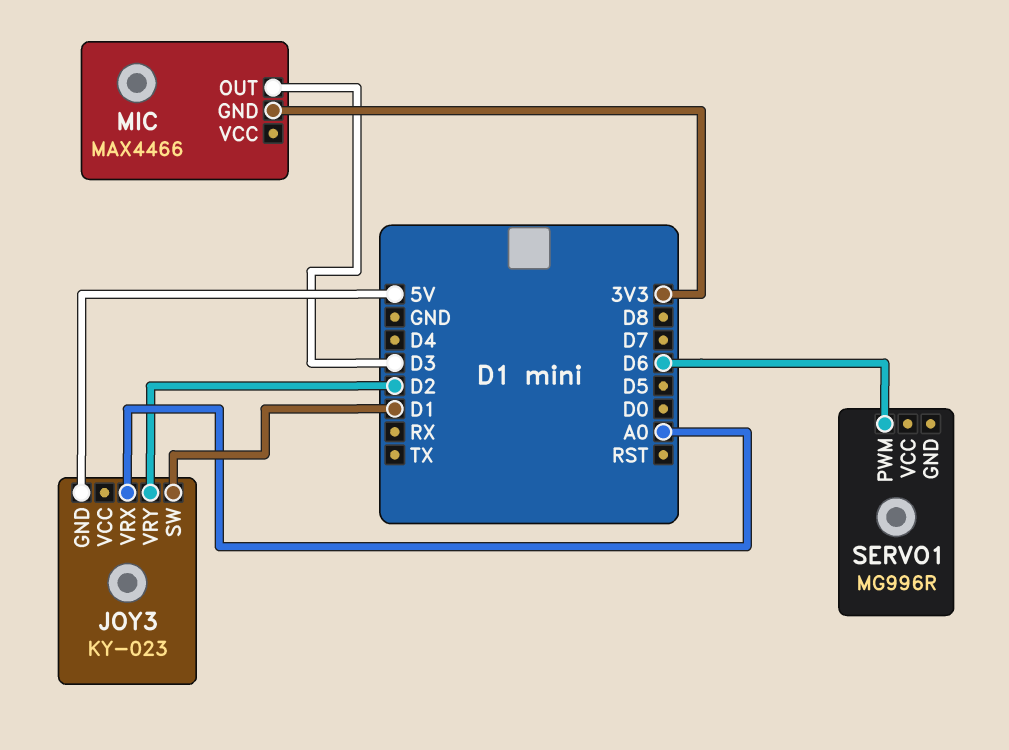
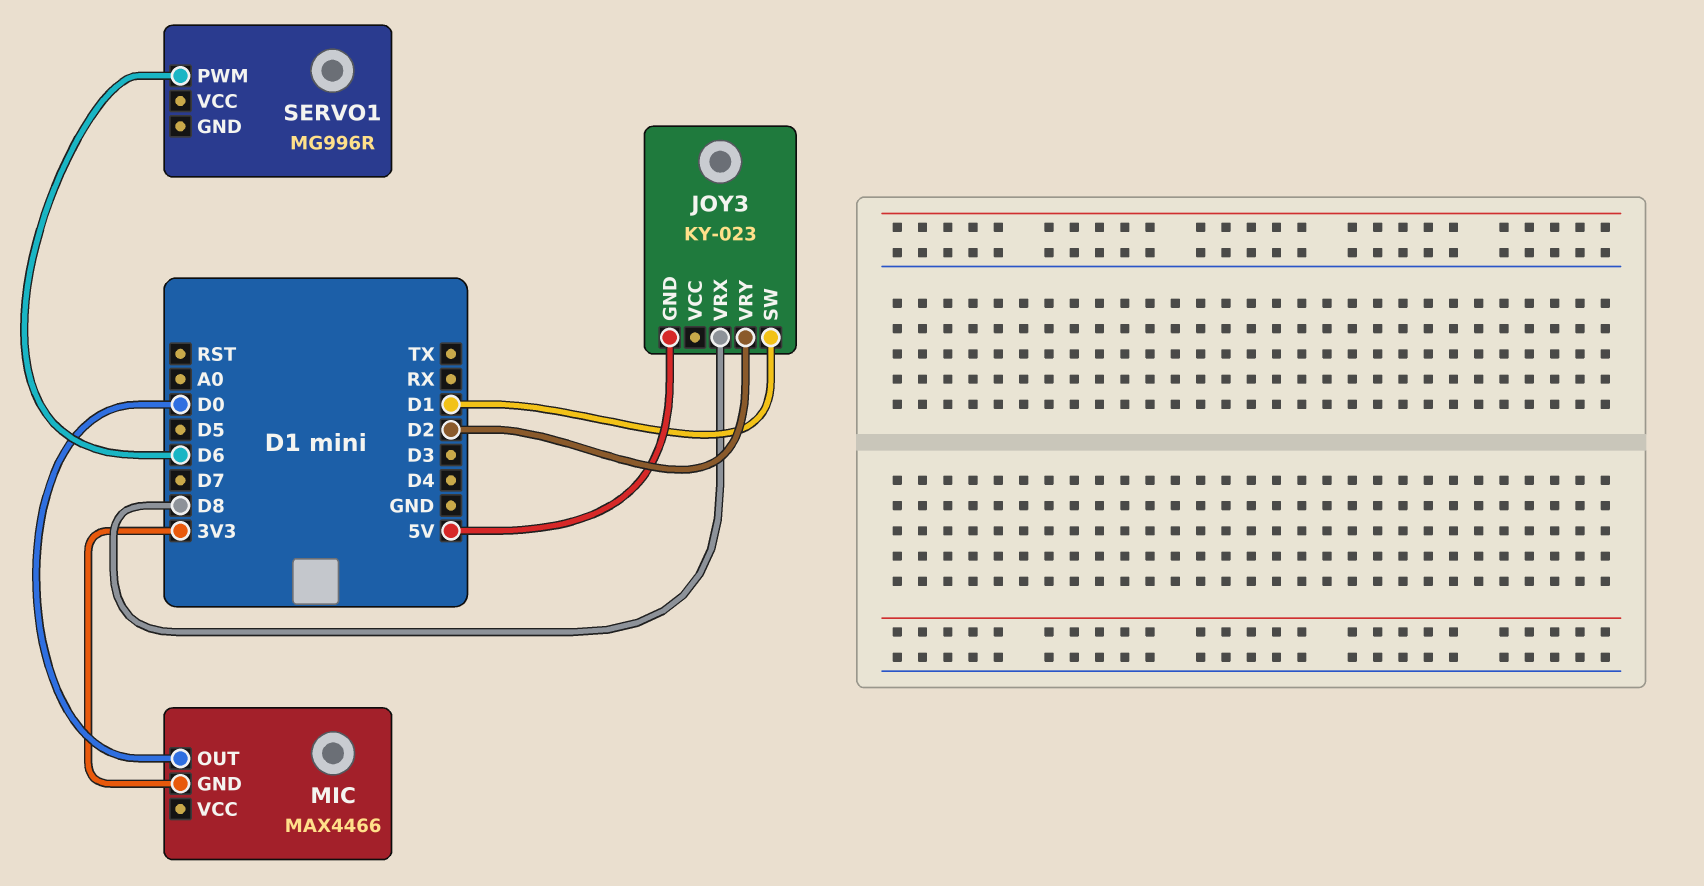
JOY3 pin VRX: A0 -> D8
MIC pin OUT: D3 -> D0

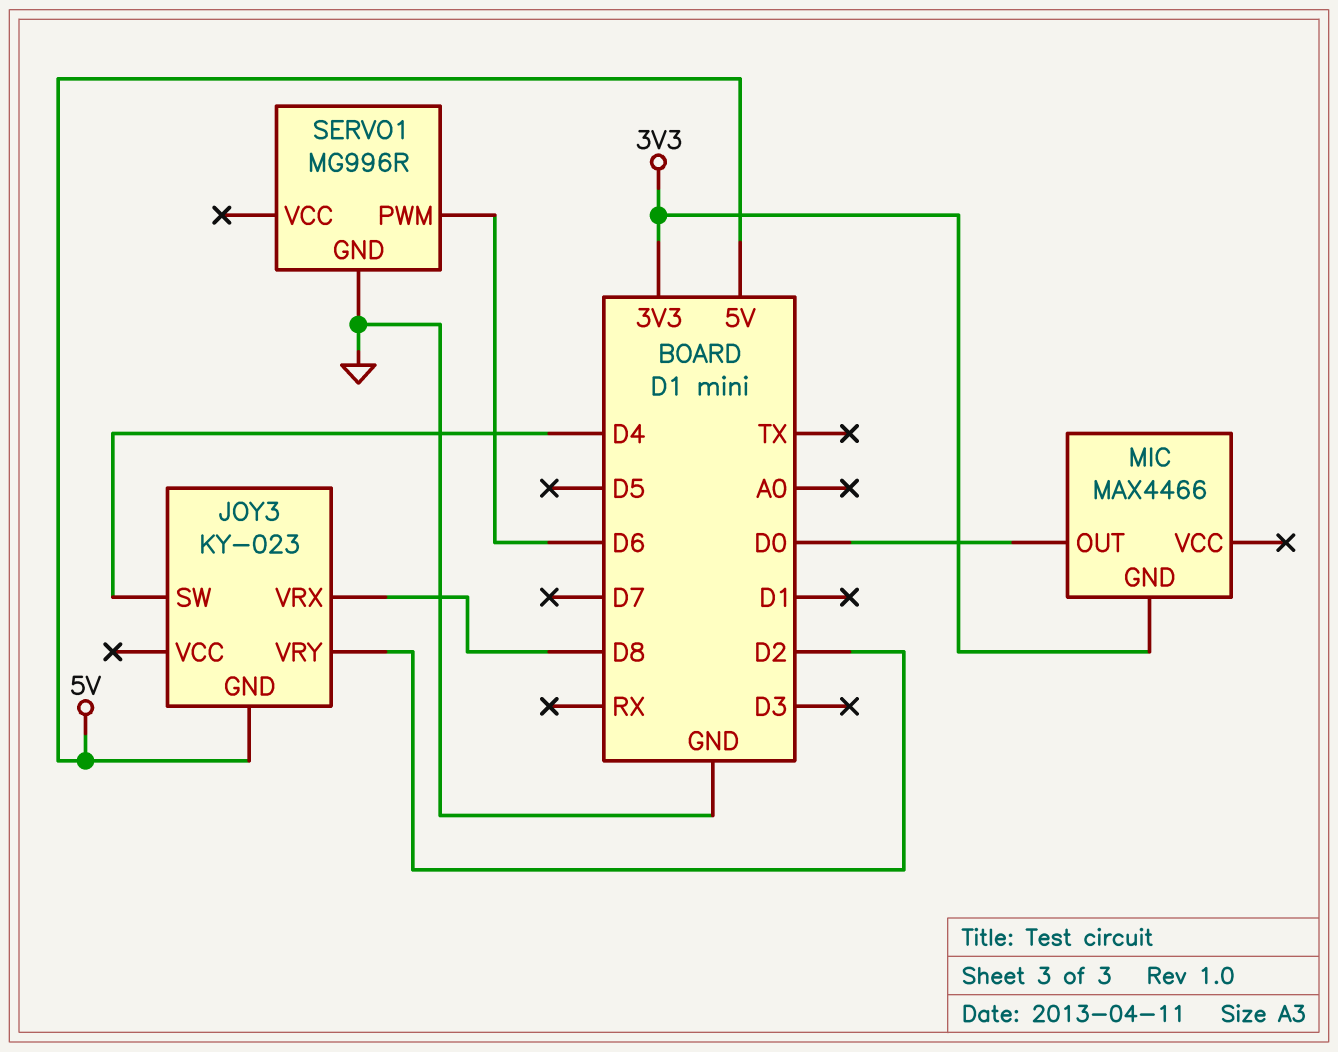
JOY3 pin SW: D1 -> D4
SERVO1 pin GND: none -> GND

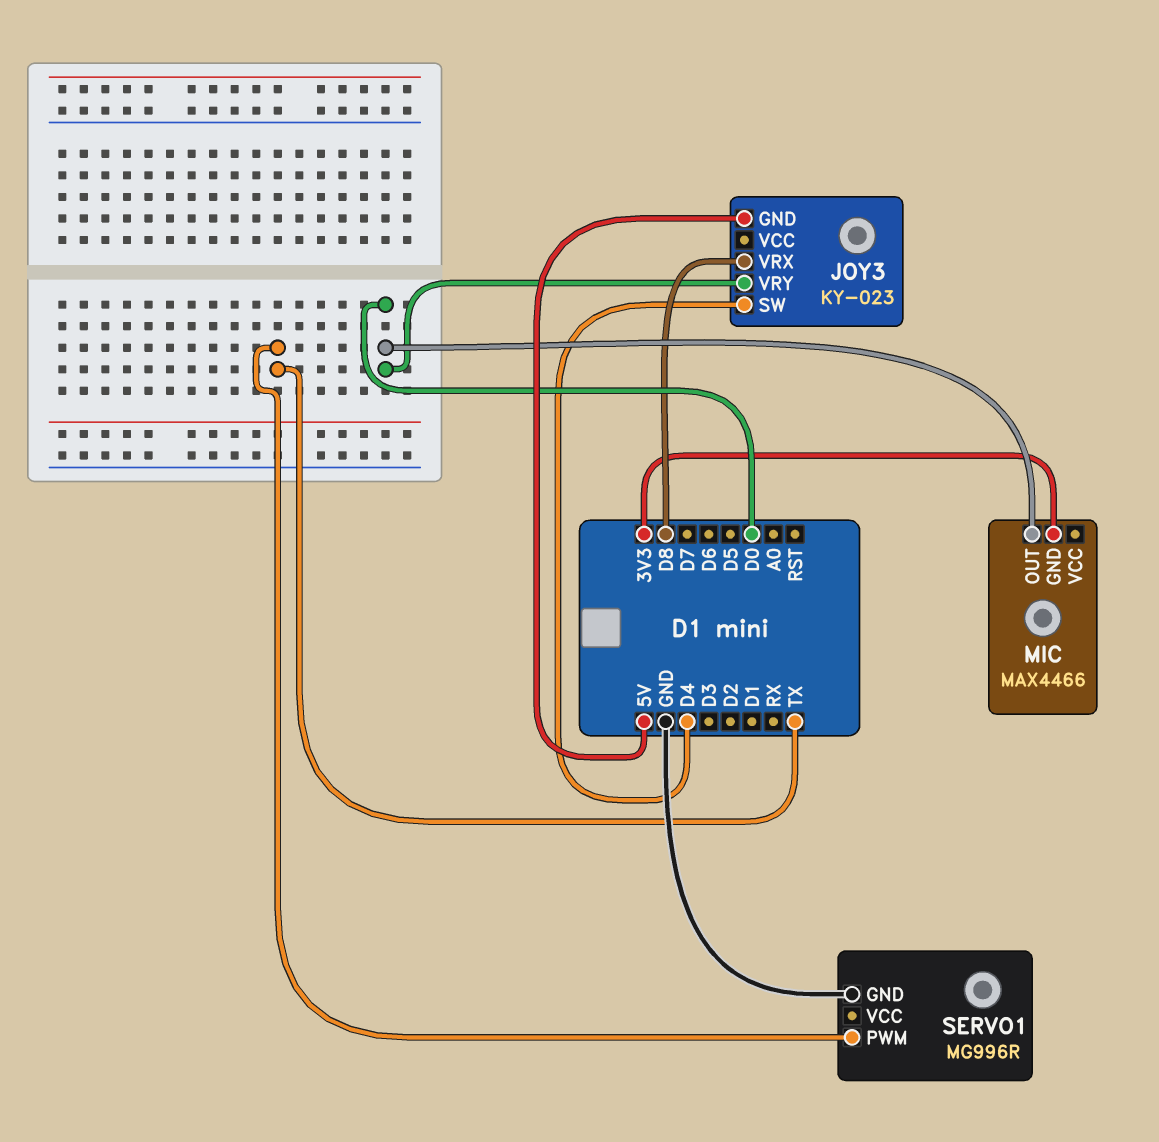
JOY3 pin VRY: D2 -> D0
SERVO1 pin PWM: D6 -> TX

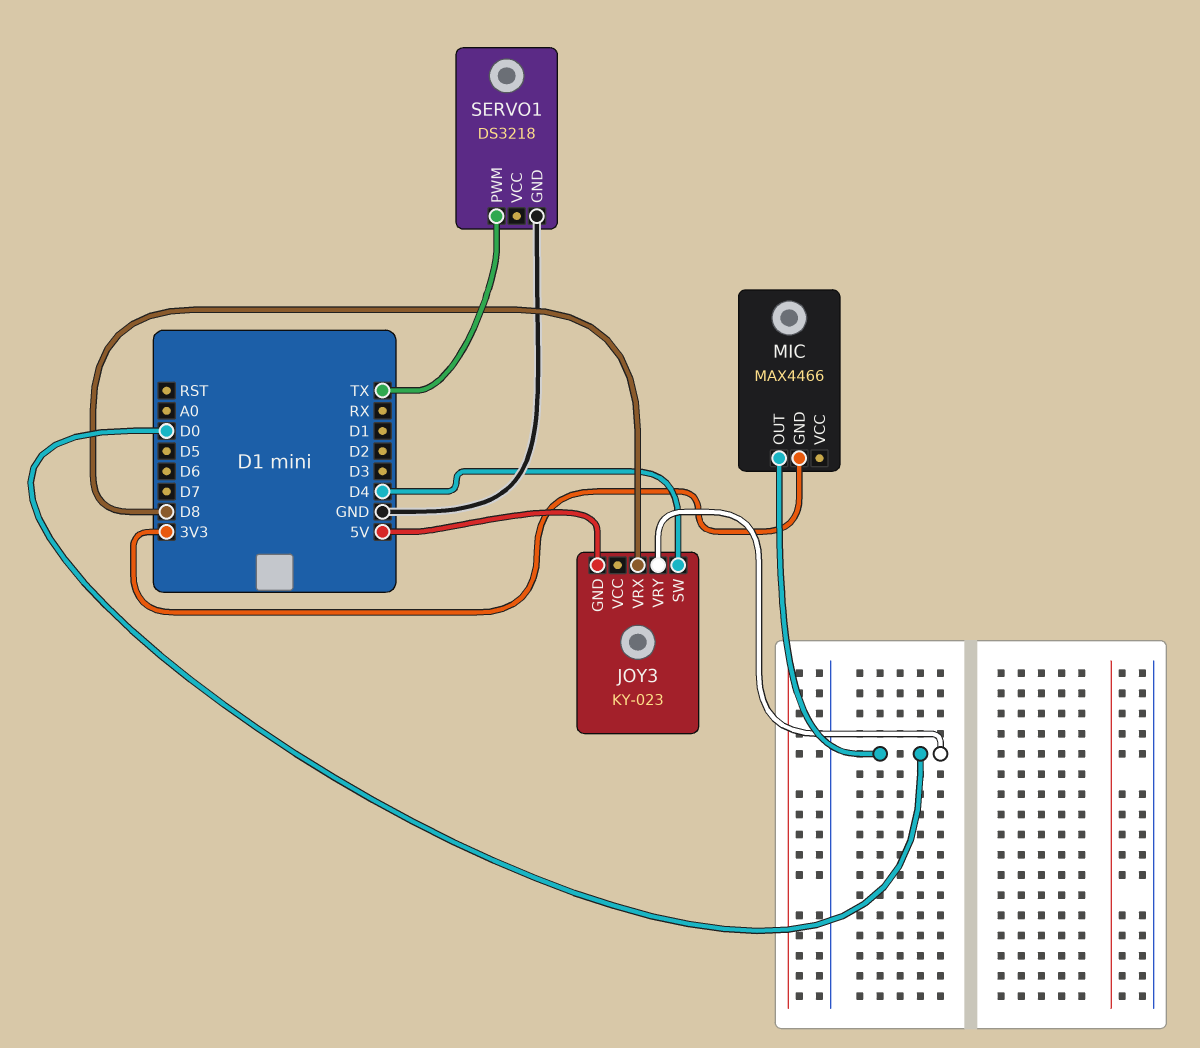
SERVO1: MG996R -> DS3218

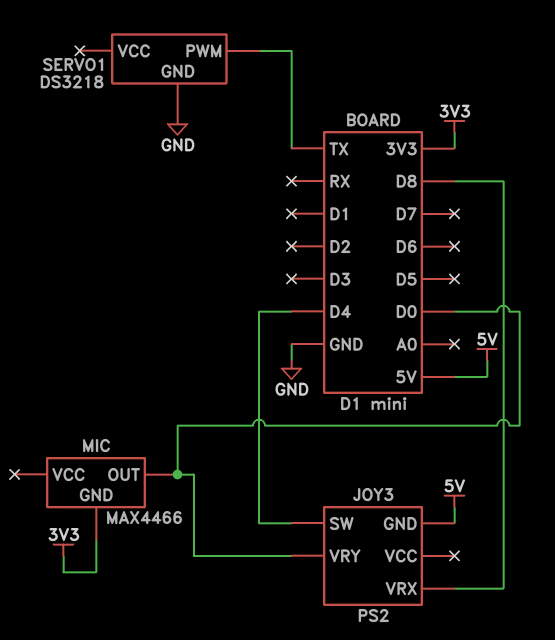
JOY3: KY-023 -> PS2

